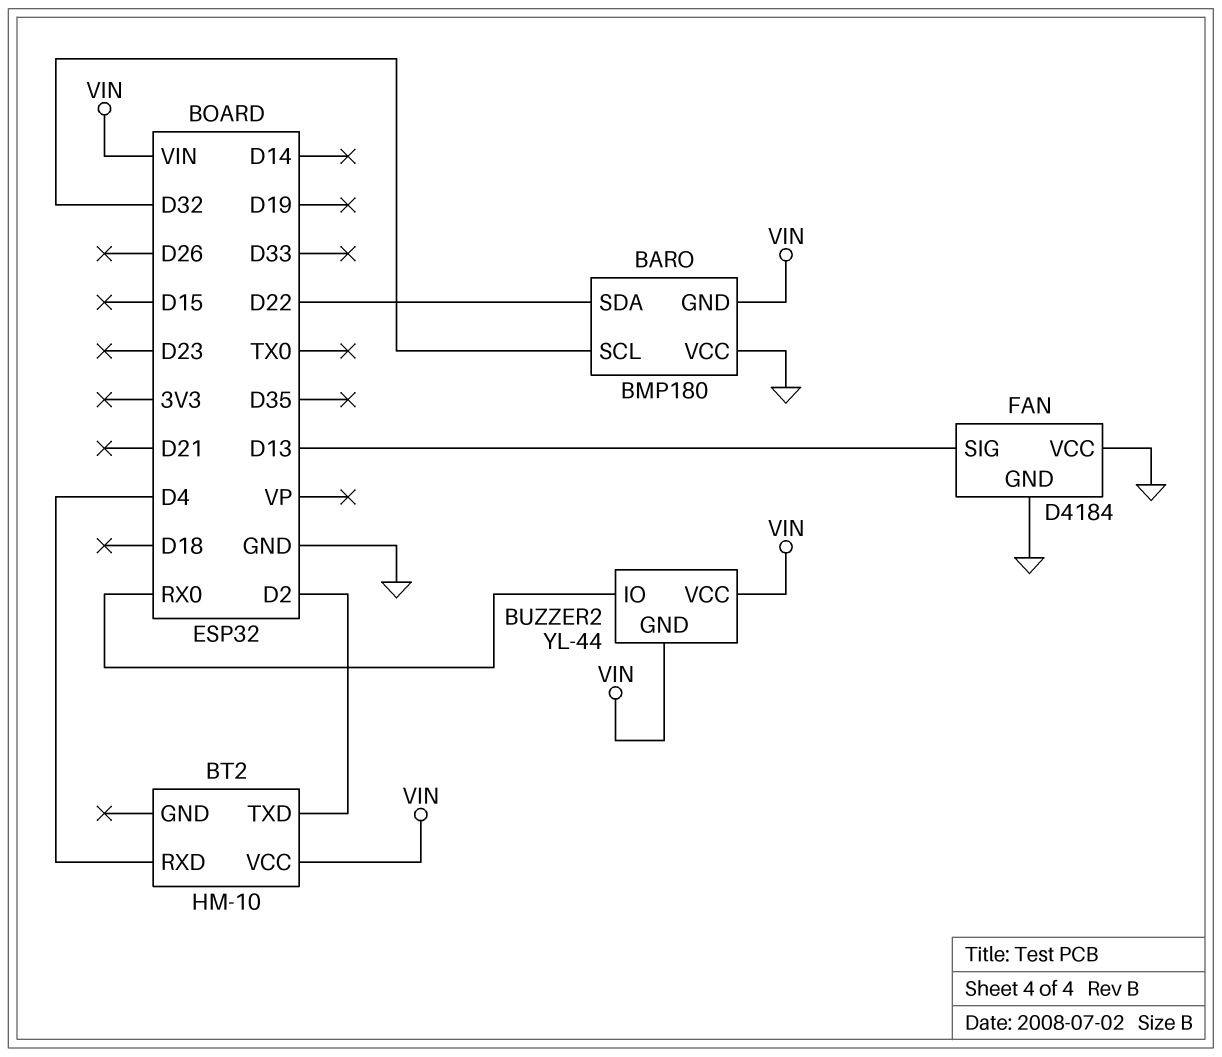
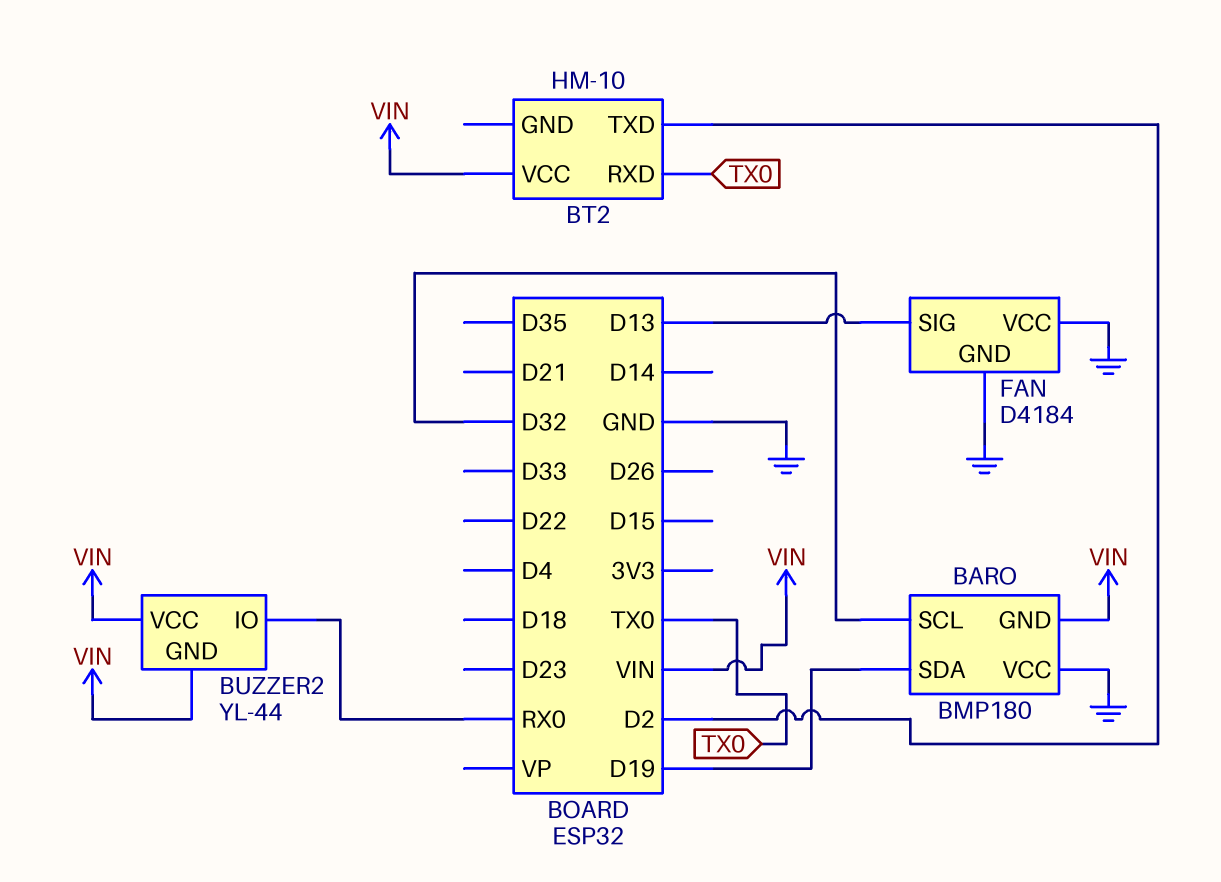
BARO pin SDA: D22 -> D19
BT2 pin RXD: D4 -> TX0

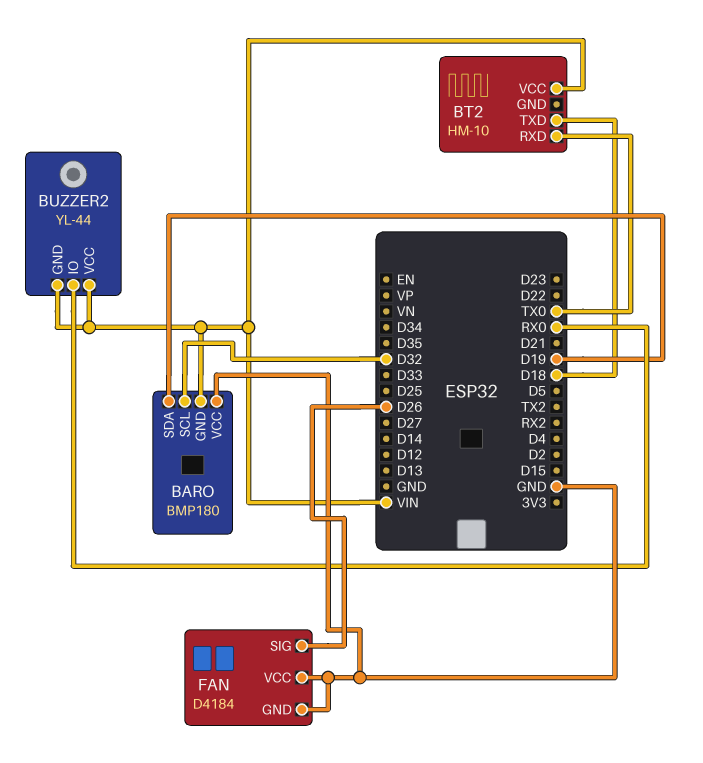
BT2 pin TXD: D2 -> D18
FAN pin SIG: D13 -> D26

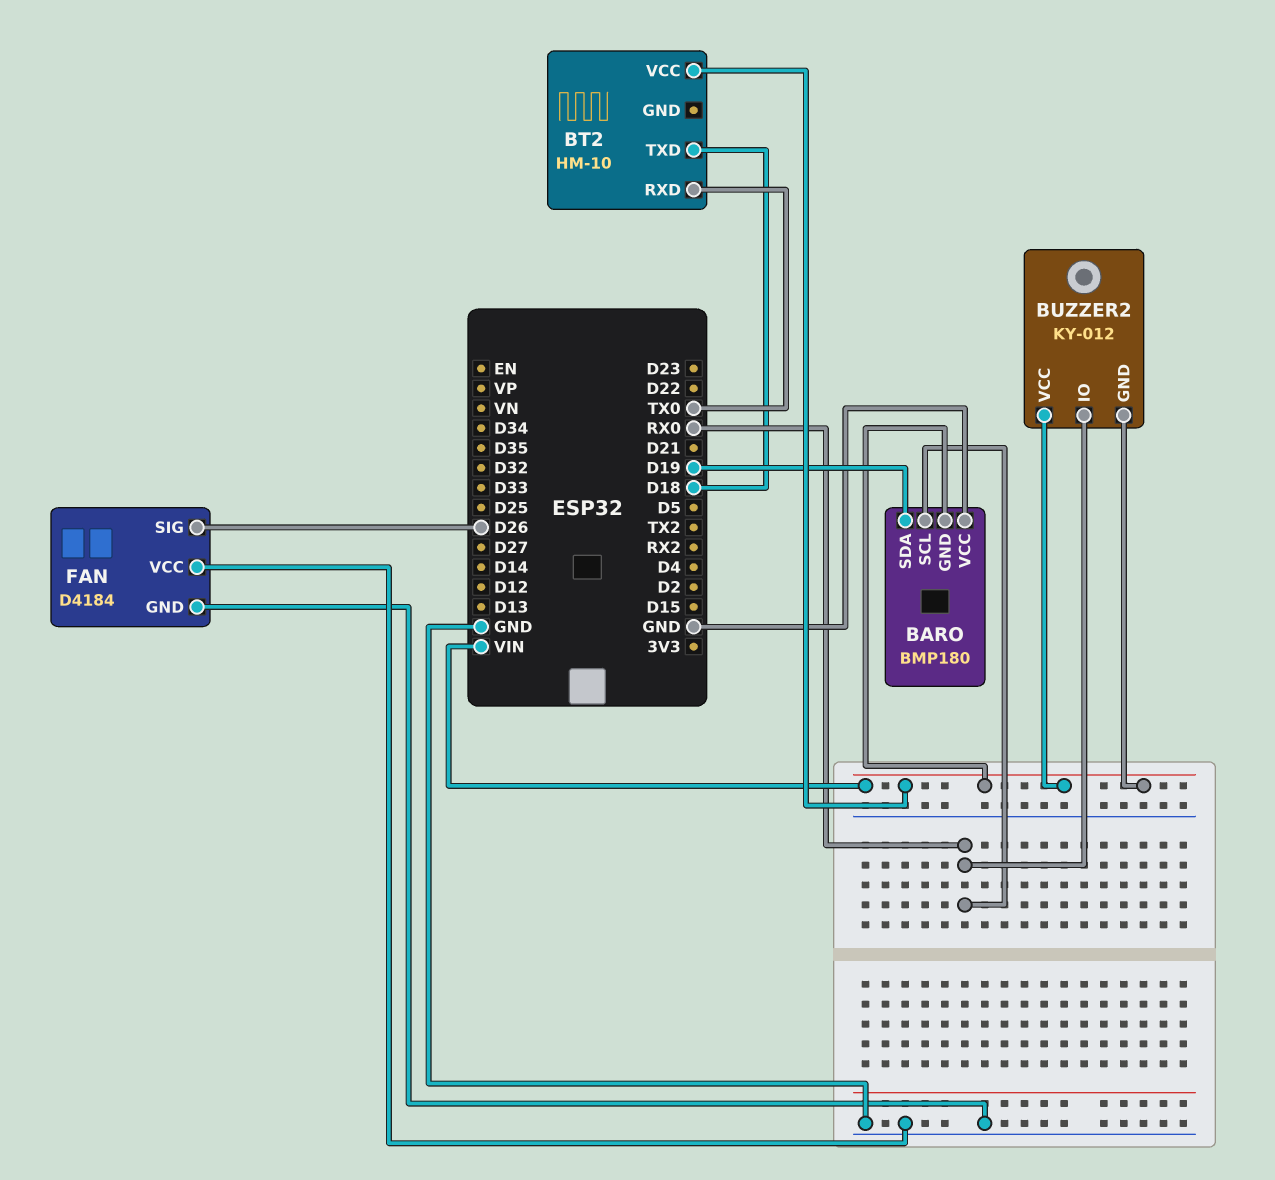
BARO pin SCL: D32 -> RX0
BUZZER2: YL-44 -> KY-012

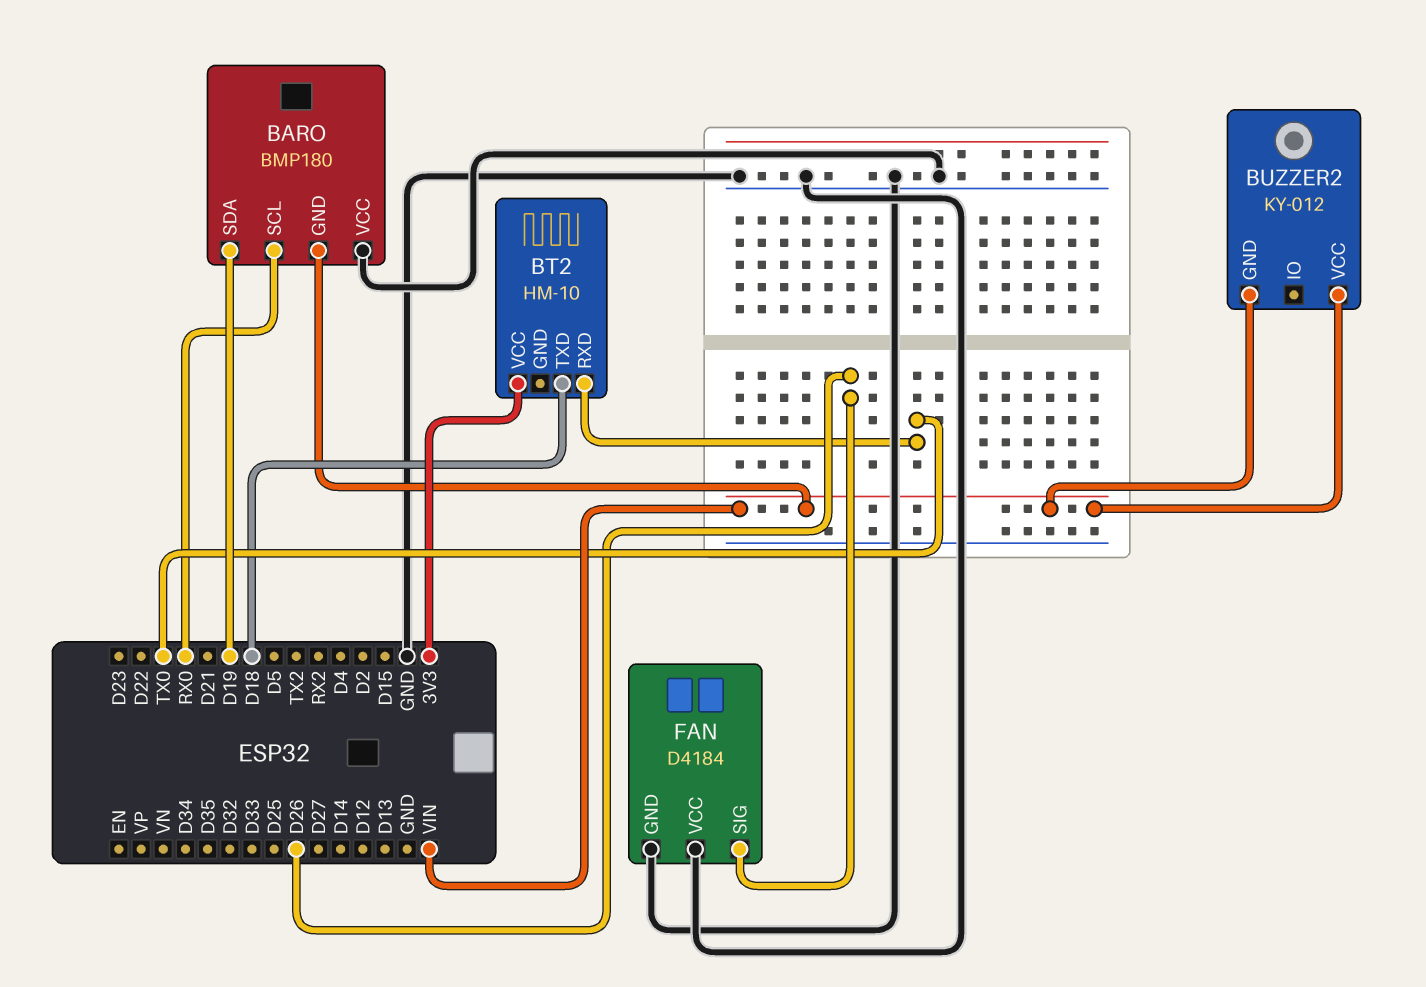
BT2 pin VCC: VIN -> 3V3
BUZZER2 pin IO: RX0 -> none

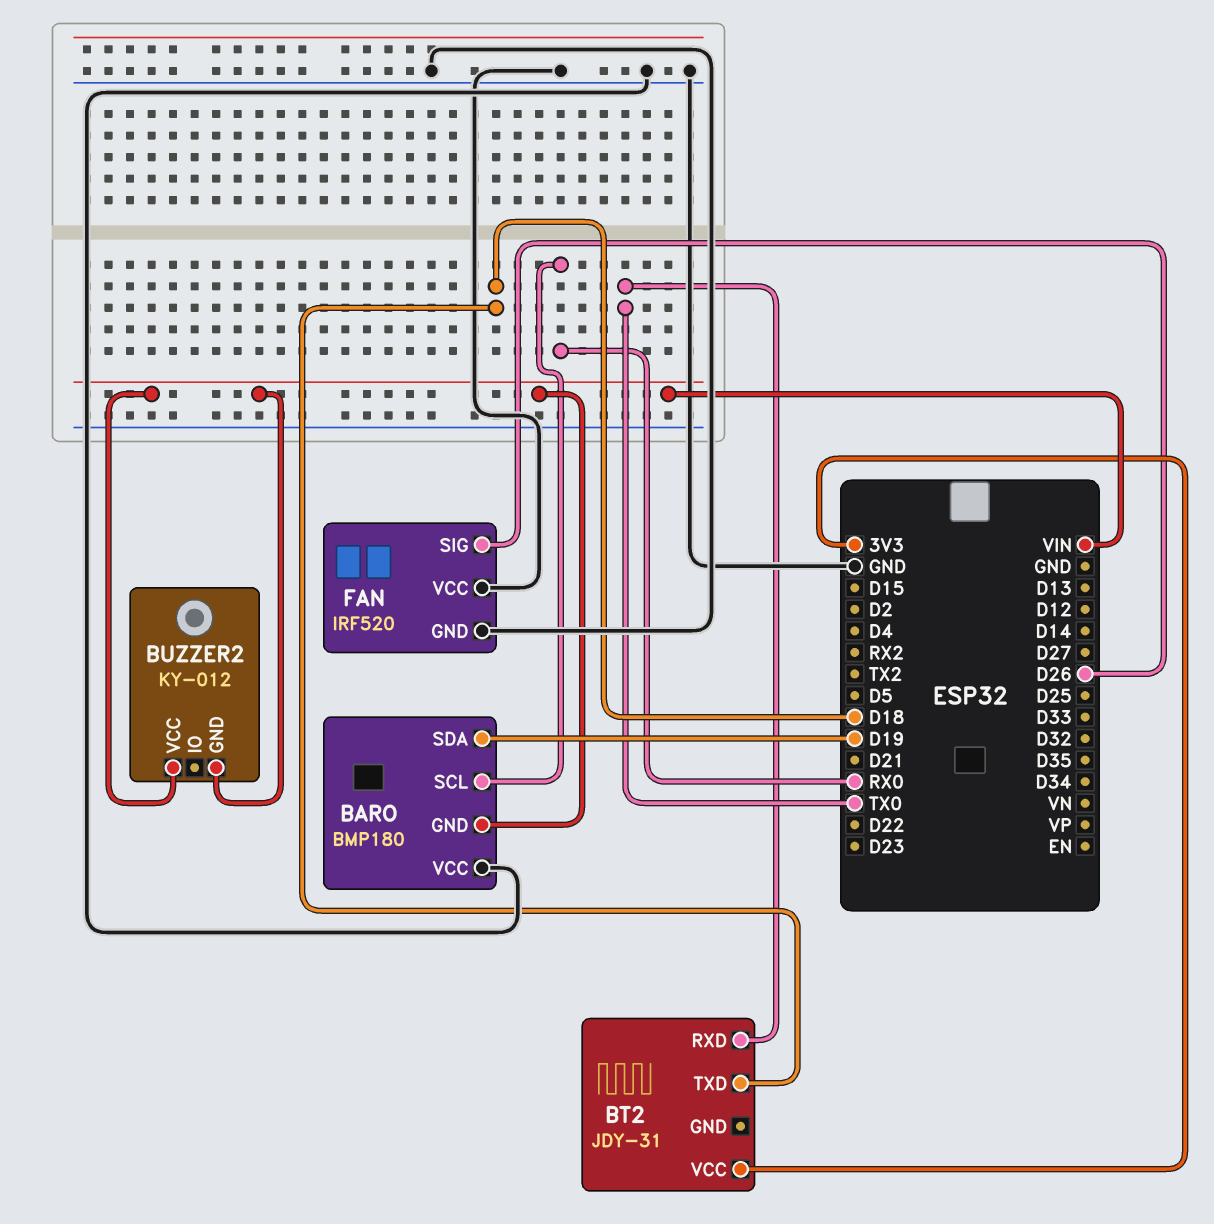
BT2: HM-10 -> JDY-31
FAN: D4184 -> IRF520

